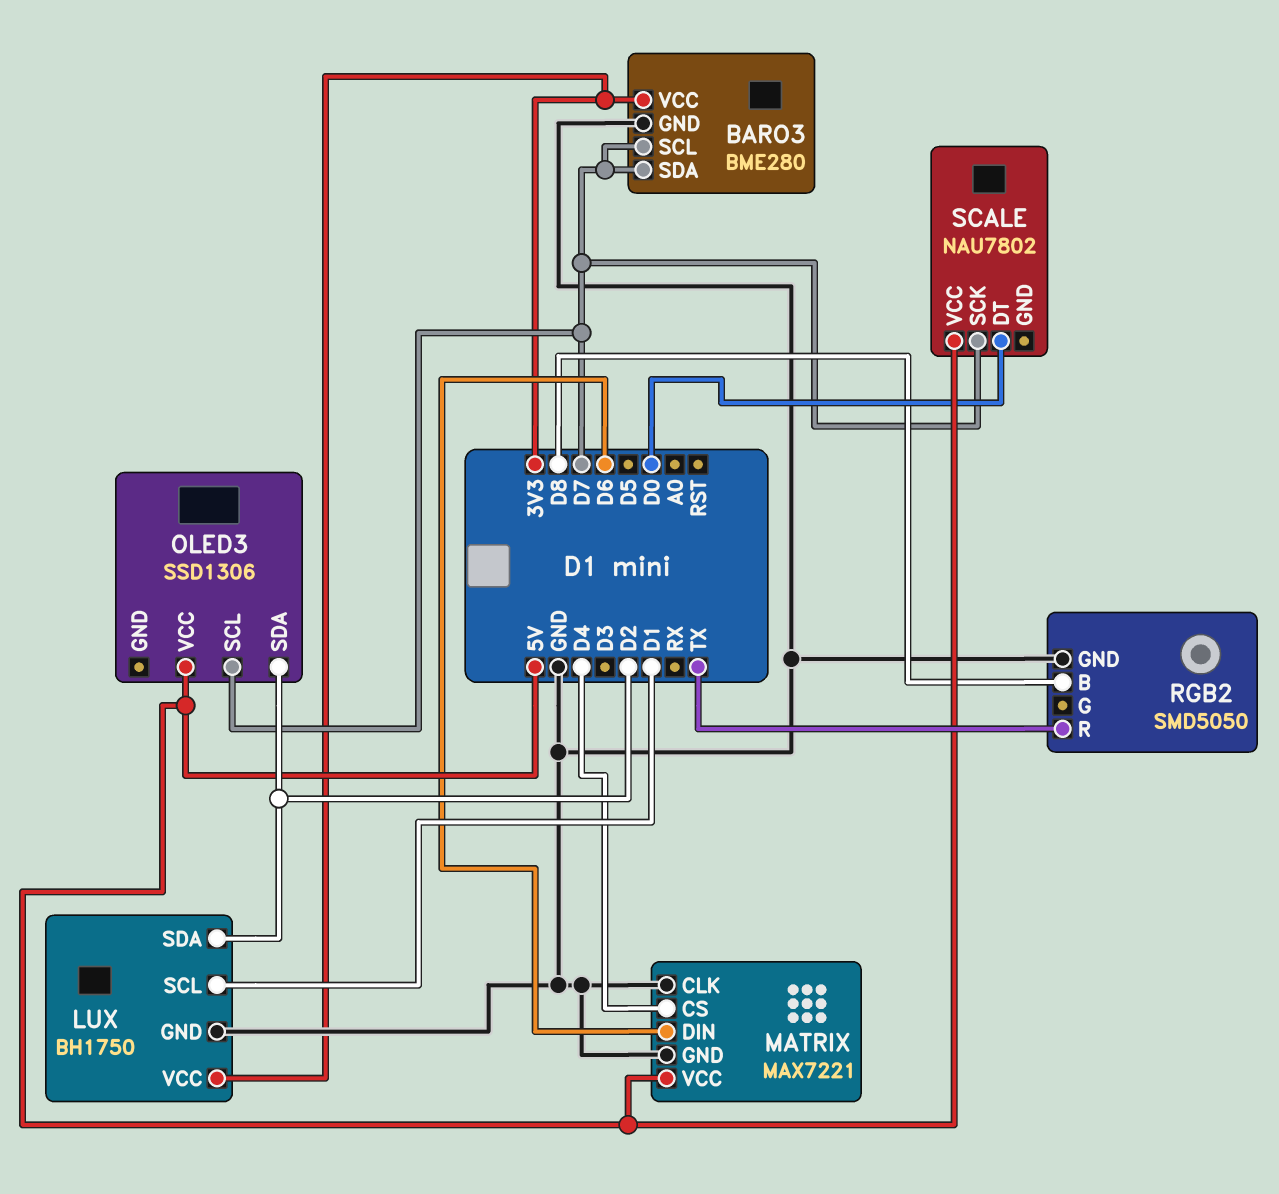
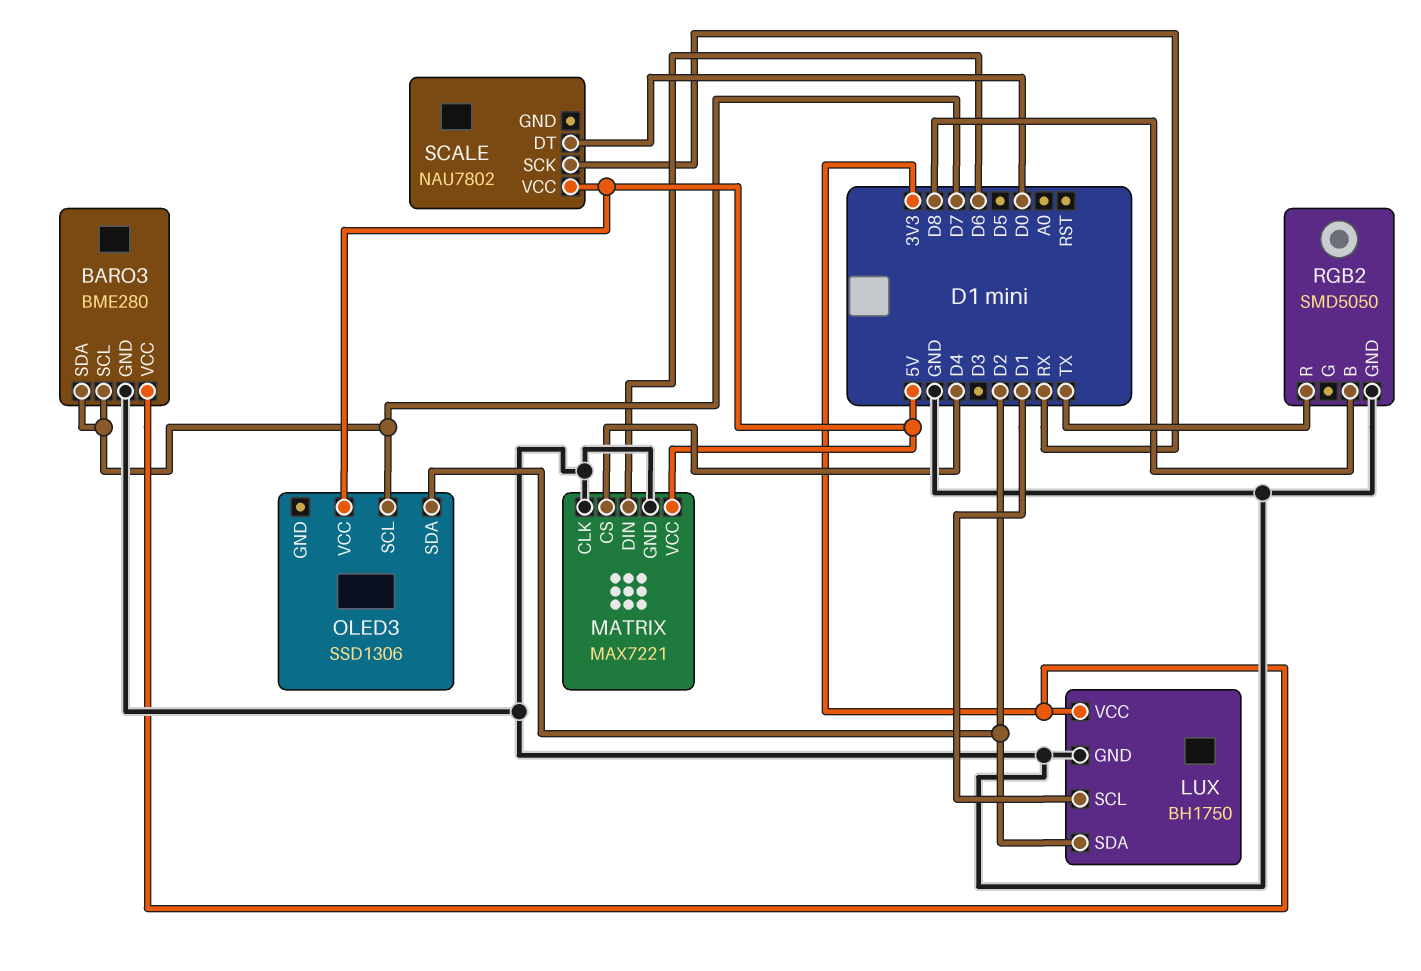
SCALE pin SCK: D7 -> RX

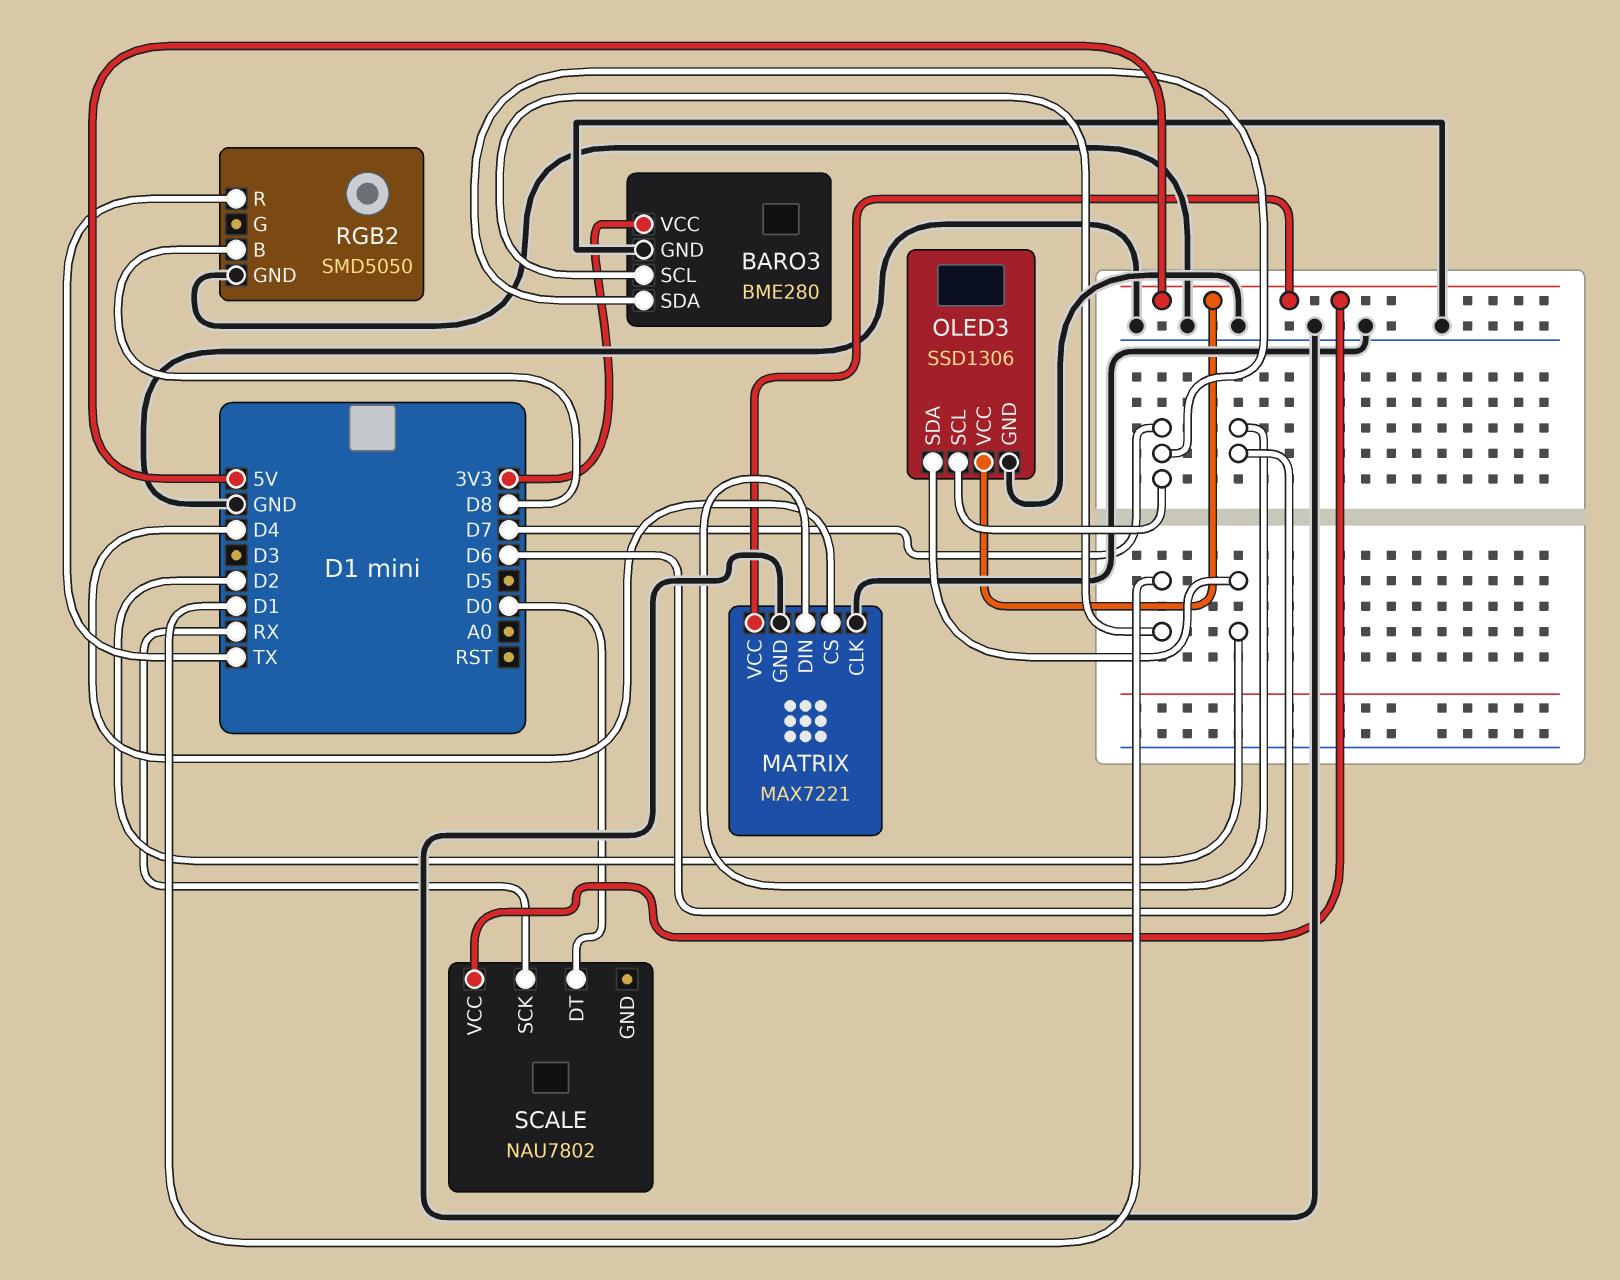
BARO3 pin SCL: D7 -> D1
LUX: BH1750 -> none
LUX pin GND: GND -> none
LUX pin SCL: D1 -> none
LUX pin SDA: D2 -> none
LUX pin VCC: 3V3 -> none
OLED3 pin GND: none -> GND

